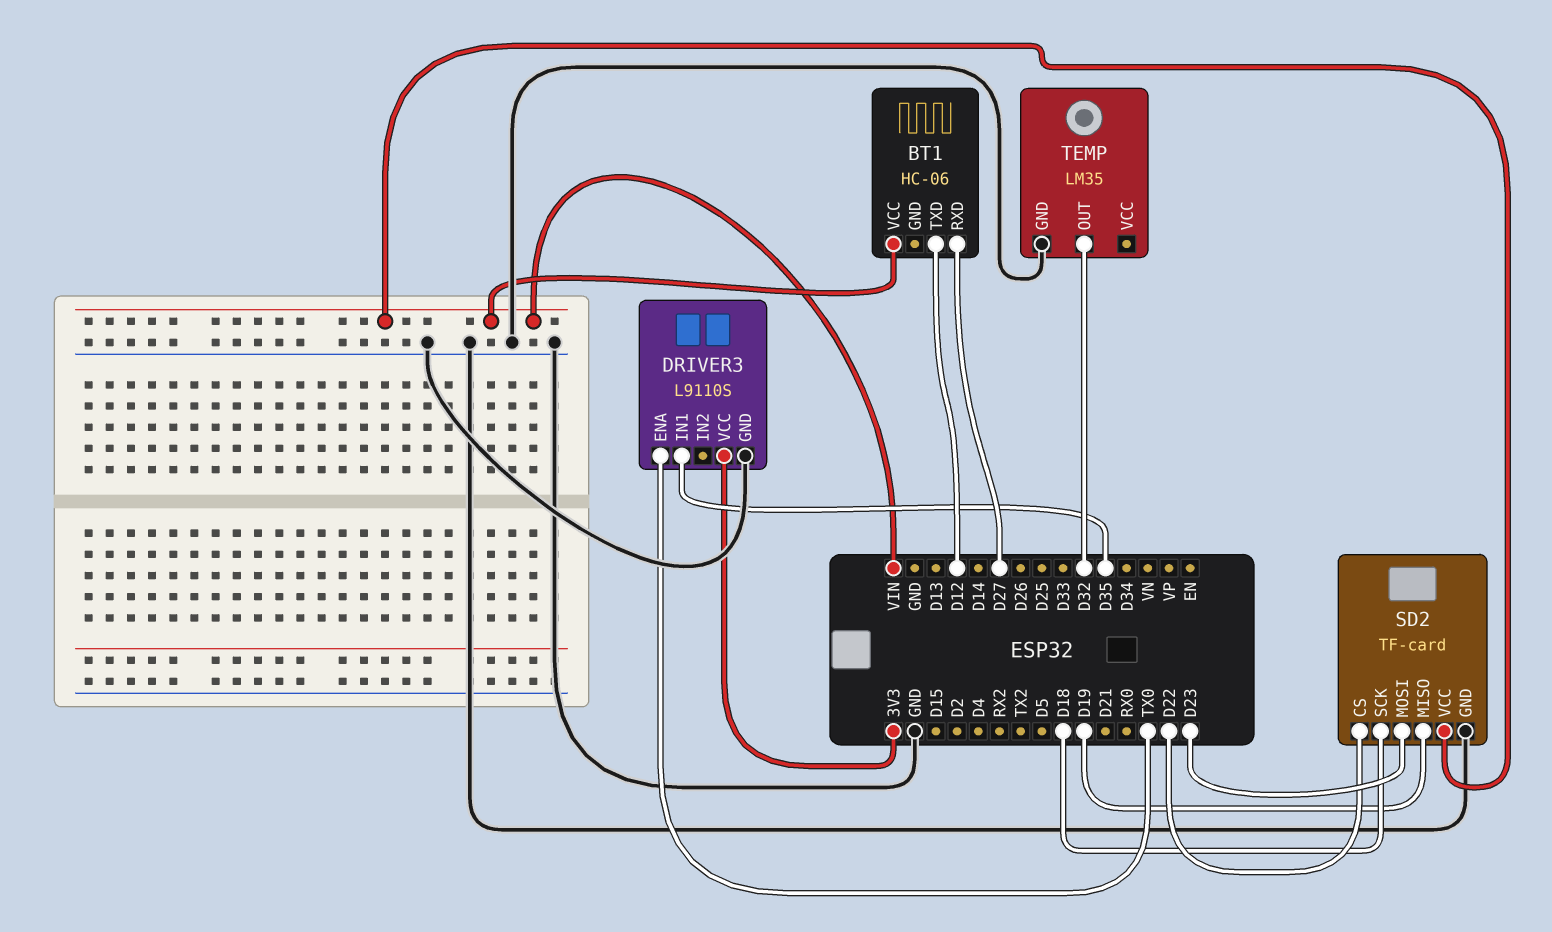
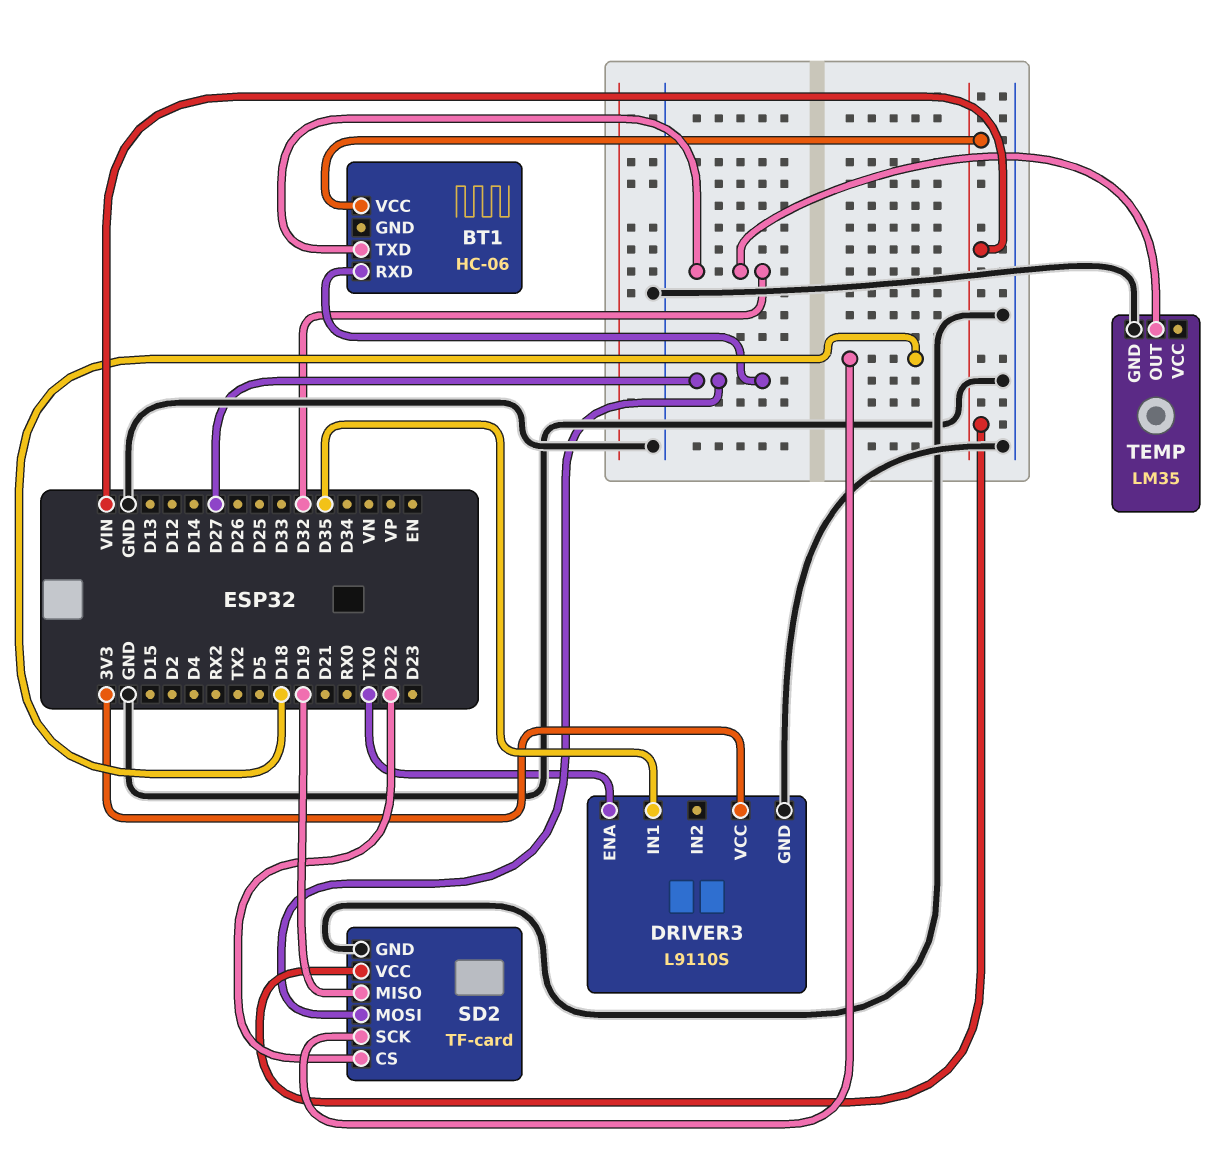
BT1 pin TXD: D12 -> D32
SD2 pin MOSI: D23 -> D27

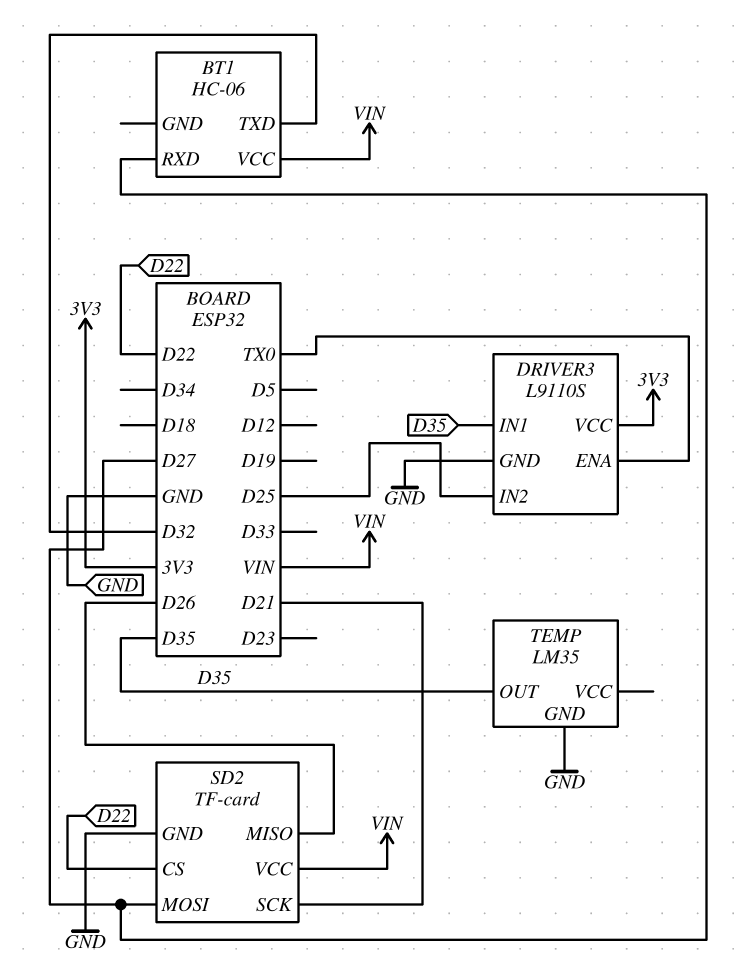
DRIVER3 pin IN2: none -> D25
SD2 pin MISO: D19 -> D26
SD2 pin SCK: D18 -> D21
TEMP pin OUT: D32 -> D35

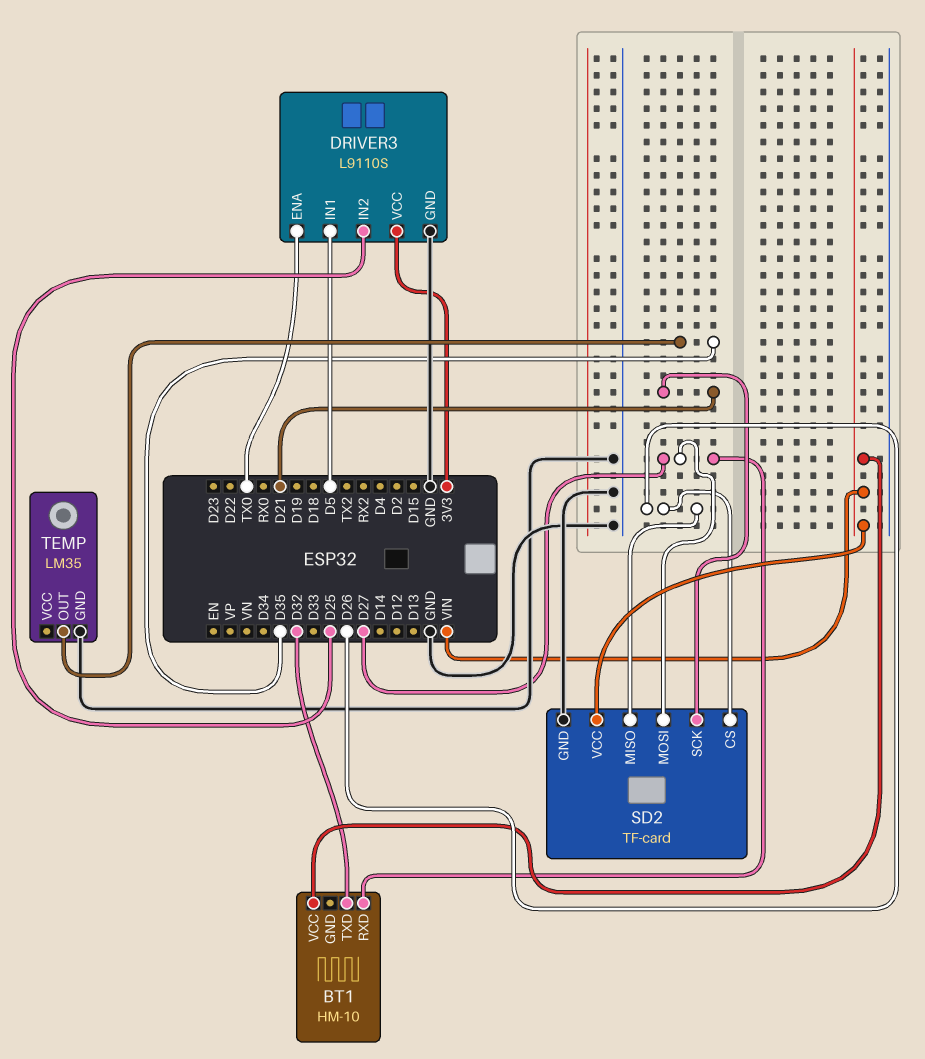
BT1: HC-06 -> HM-10
DRIVER3 pin IN1: D35 -> D5
SD2 pin CS: D22 -> D26

